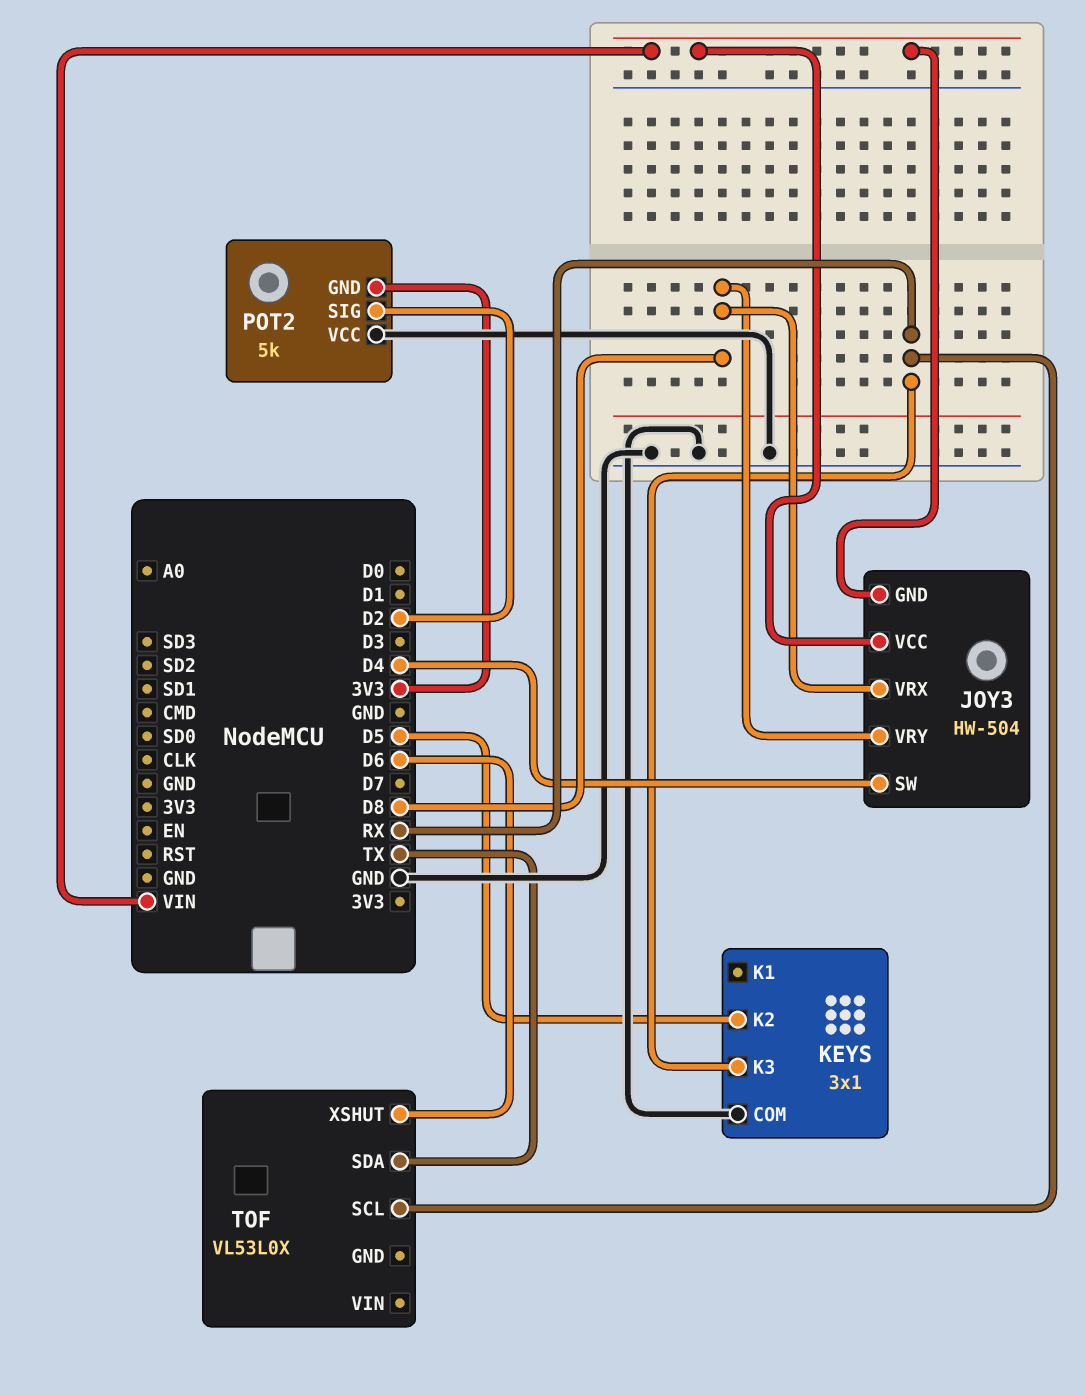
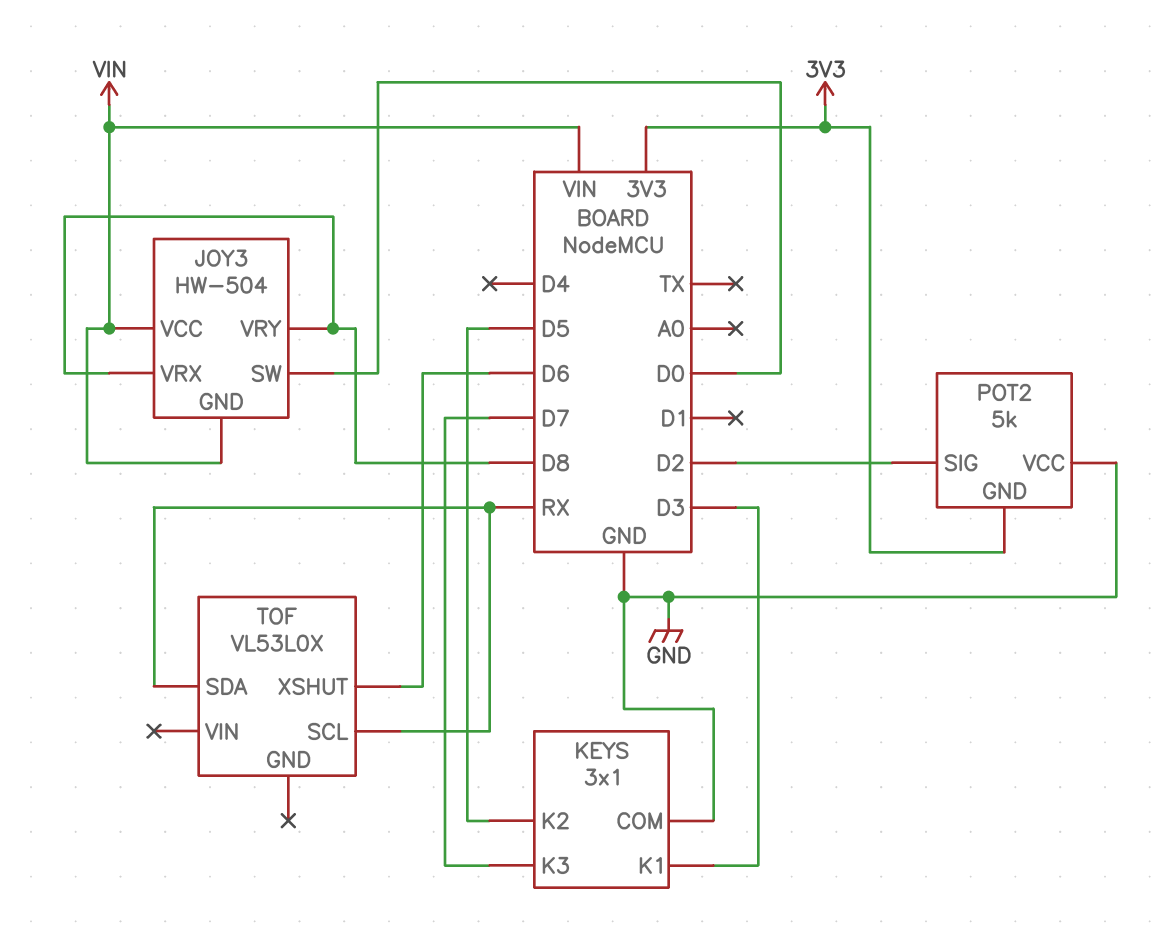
JOY3 pin SW: D4 -> D0
KEYS pin K1: none -> D3
KEYS pin K3: RX -> D7
TOF pin SDA: TX -> RX

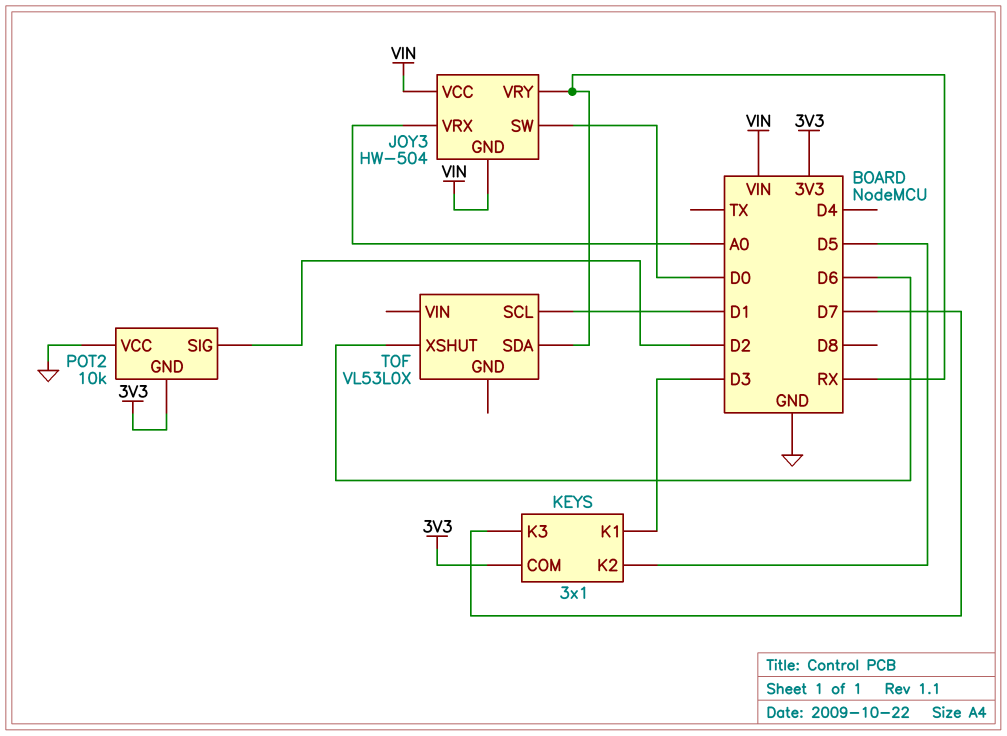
JOY3 pin VRX: D8 -> A0
JOY3 pin VRY: D8 -> RX
KEYS pin COM: GND -> 3V3
POT2: 5k -> 10k
TOF pin SCL: RX -> D1

